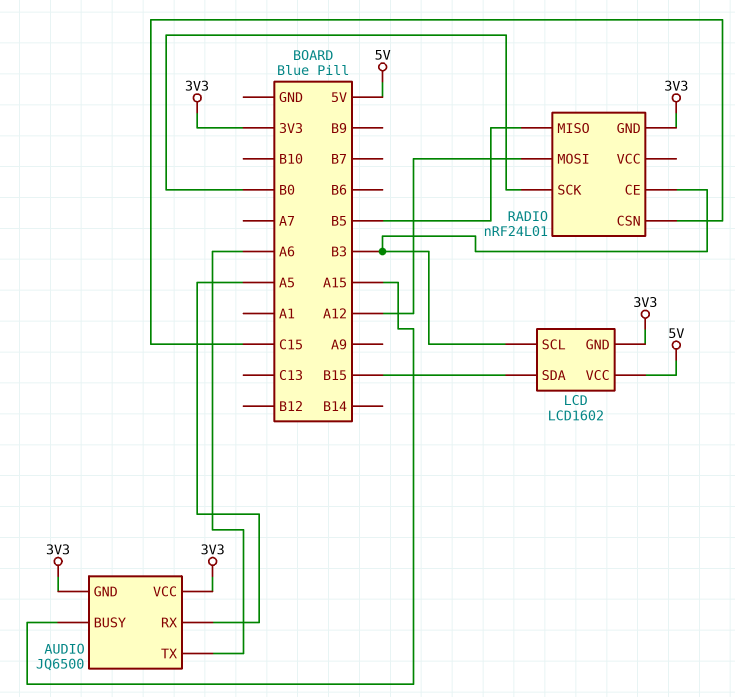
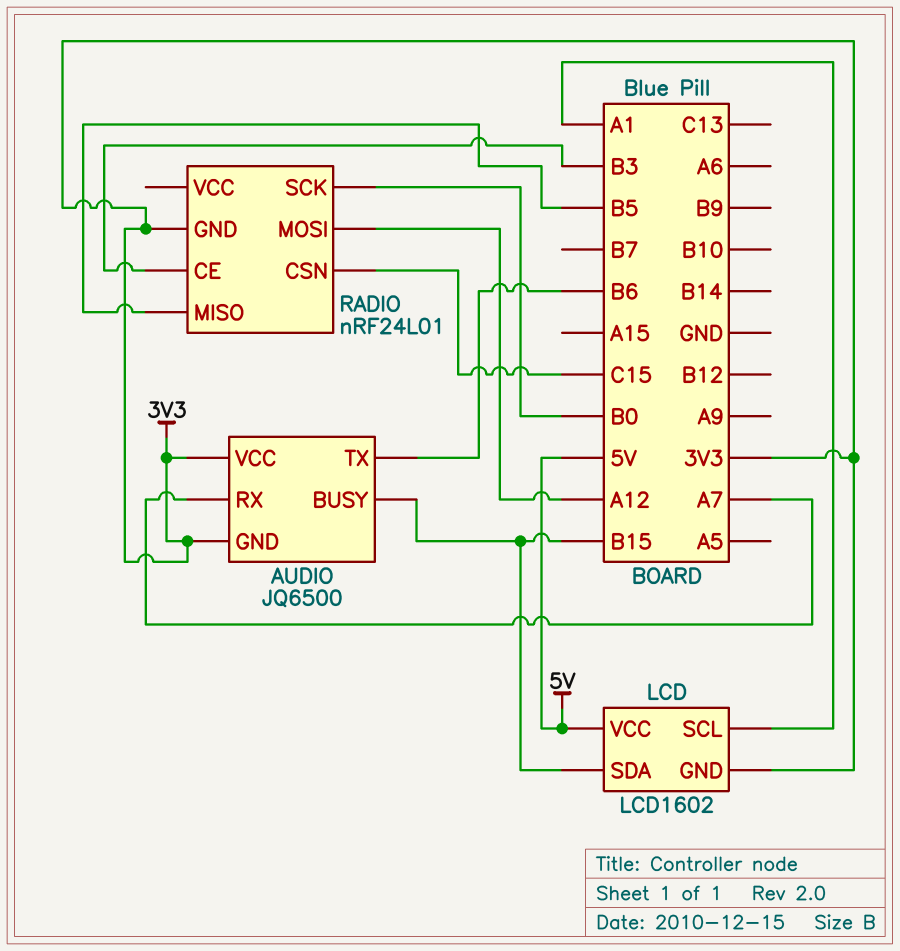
AUDIO pin BUSY: A15 -> B15
AUDIO pin RX: A5 -> A7
AUDIO pin TX: A6 -> B6
LCD pin SCL: B3 -> A1

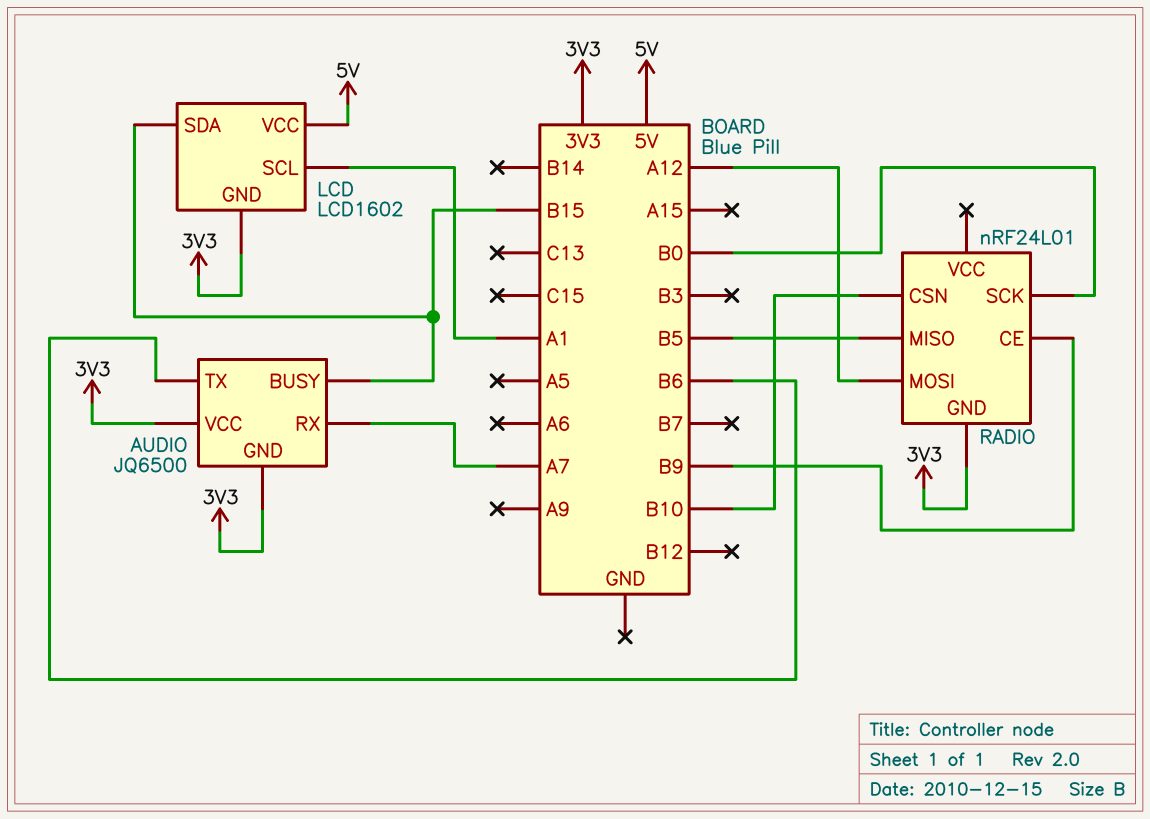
RADIO pin CE: B3 -> B9
RADIO pin CSN: C15 -> B10

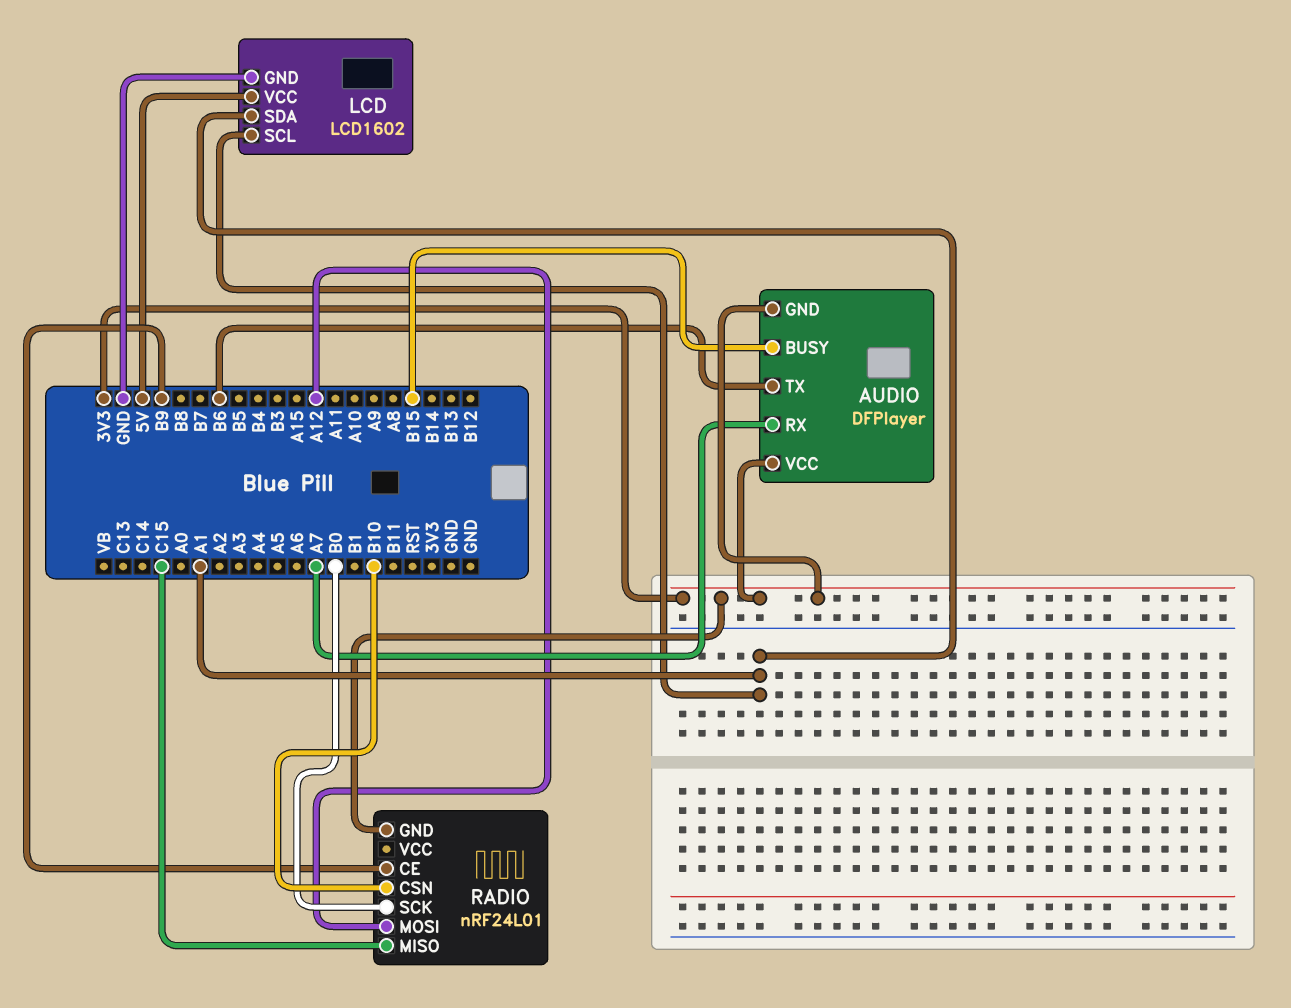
AUDIO: JQ6500 -> DFPlayer
LCD pin GND: 3V3 -> GND
LCD pin SDA: B15 -> A1
RADIO pin MISO: B5 -> C15

